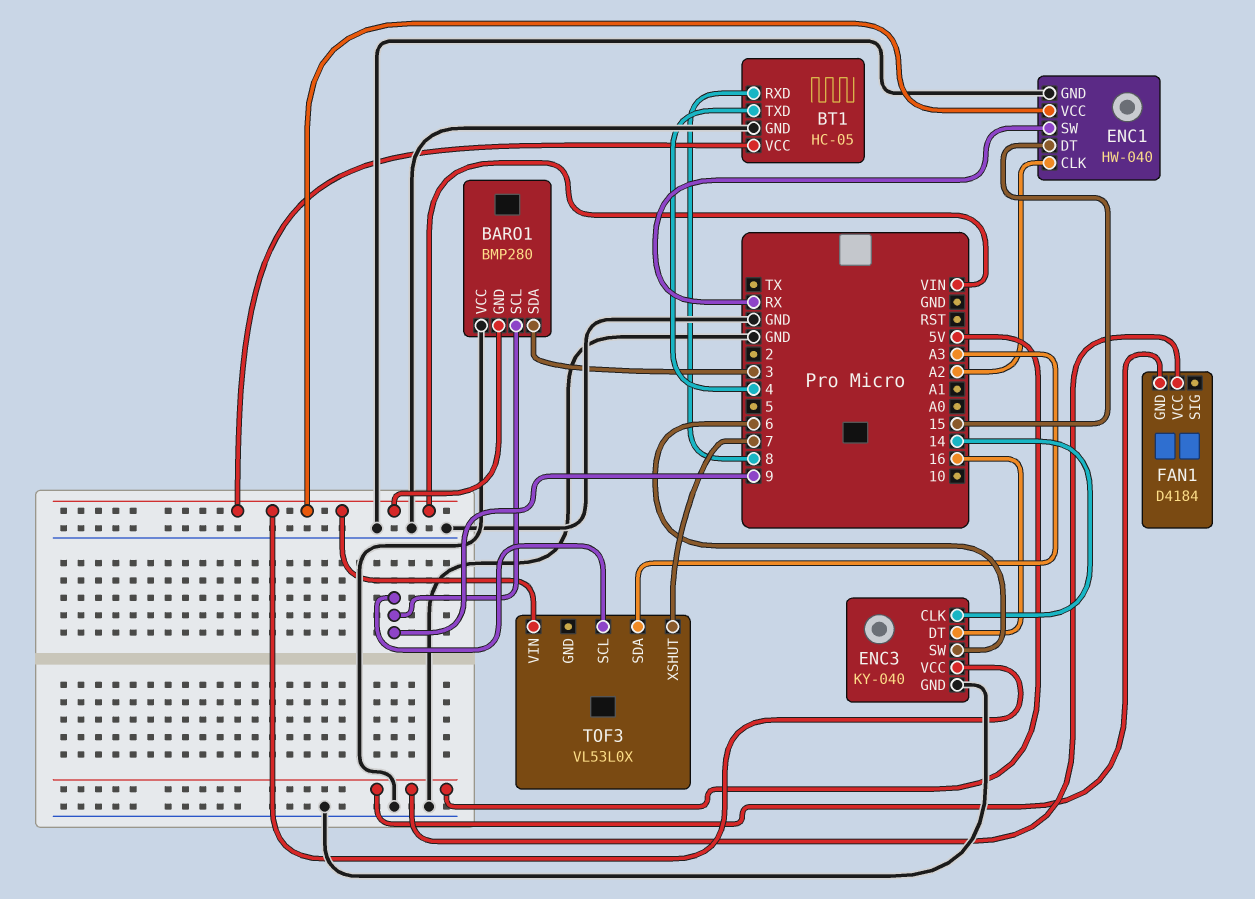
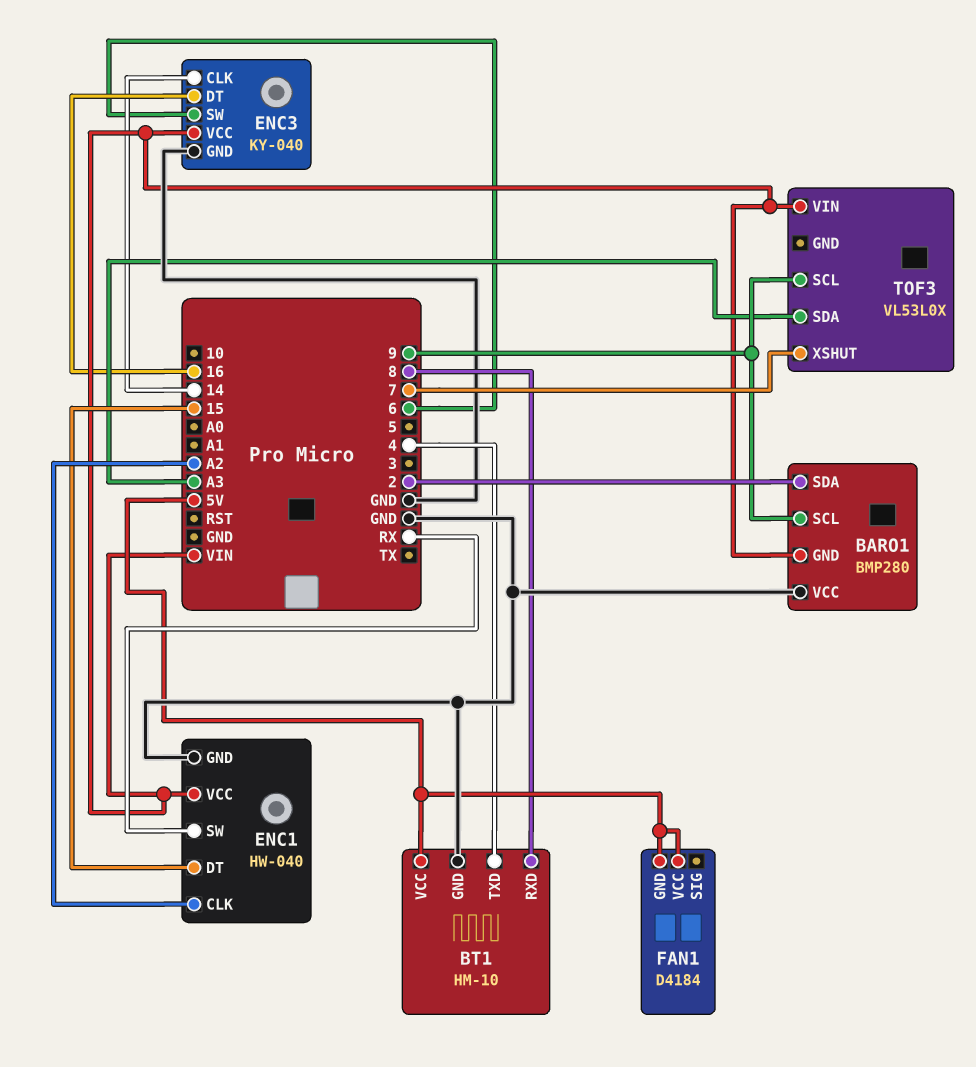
BARO1 pin SDA: 3 -> 2
BT1: HC-05 -> HM-10
BT1 pin VCC: VIN -> 5V

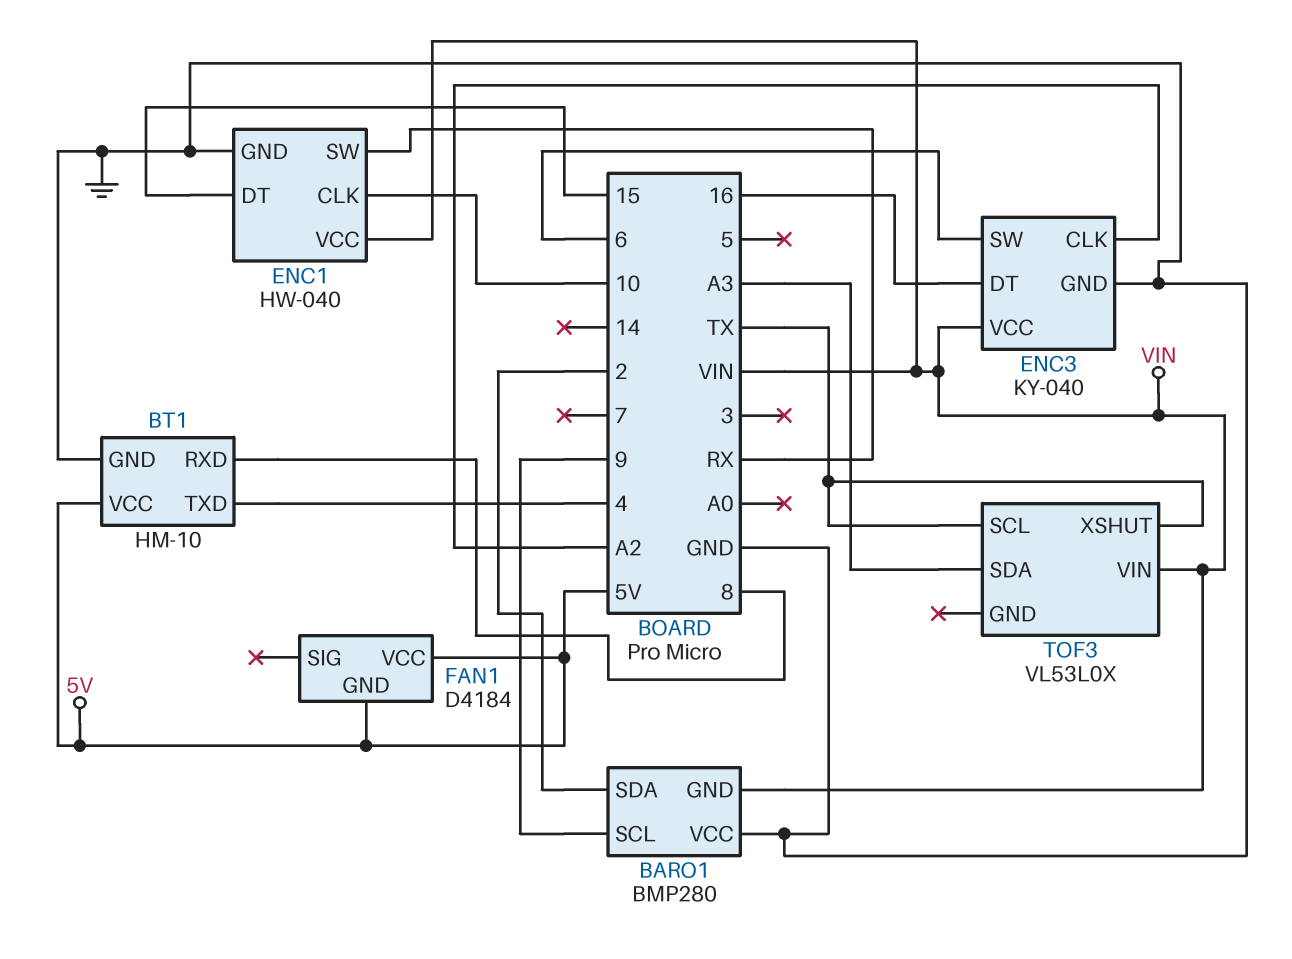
ENC1 pin CLK: A2 -> 10
ENC3 pin CLK: 14 -> A2
TOF3 pin SCL: 9 -> TX
TOF3 pin XSHUT: 7 -> TX

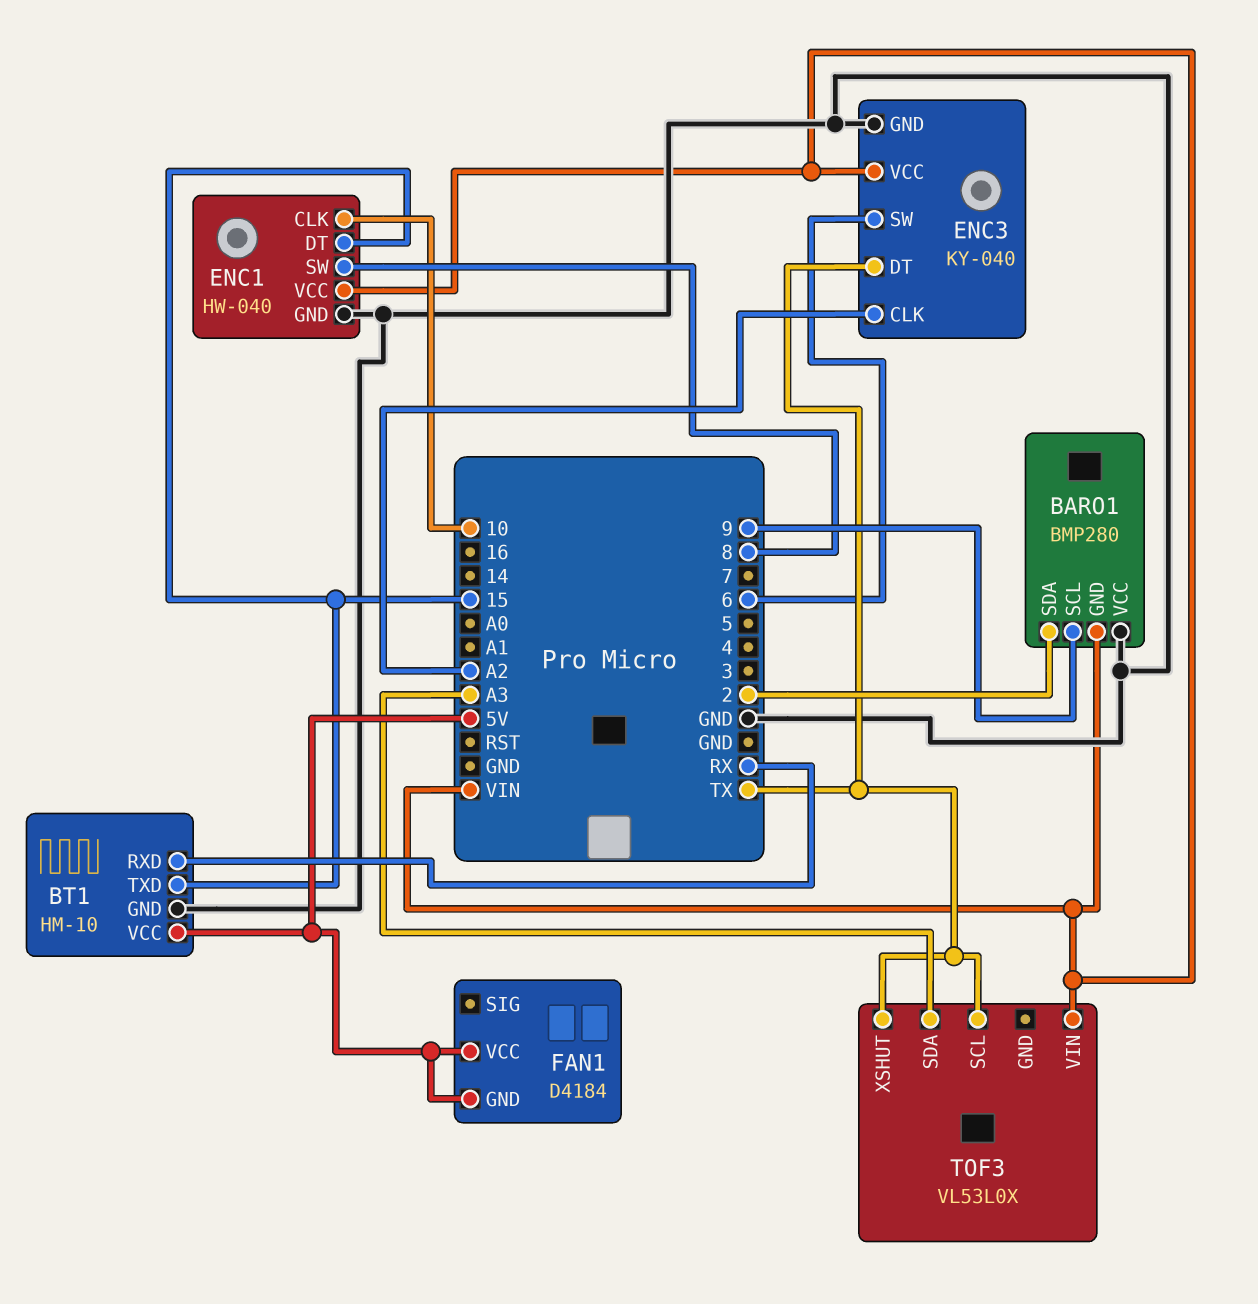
BT1 pin RXD: 8 -> RX
BT1 pin TXD: 4 -> 15
ENC1 pin SW: RX -> 8
ENC3 pin DT: 16 -> TX

